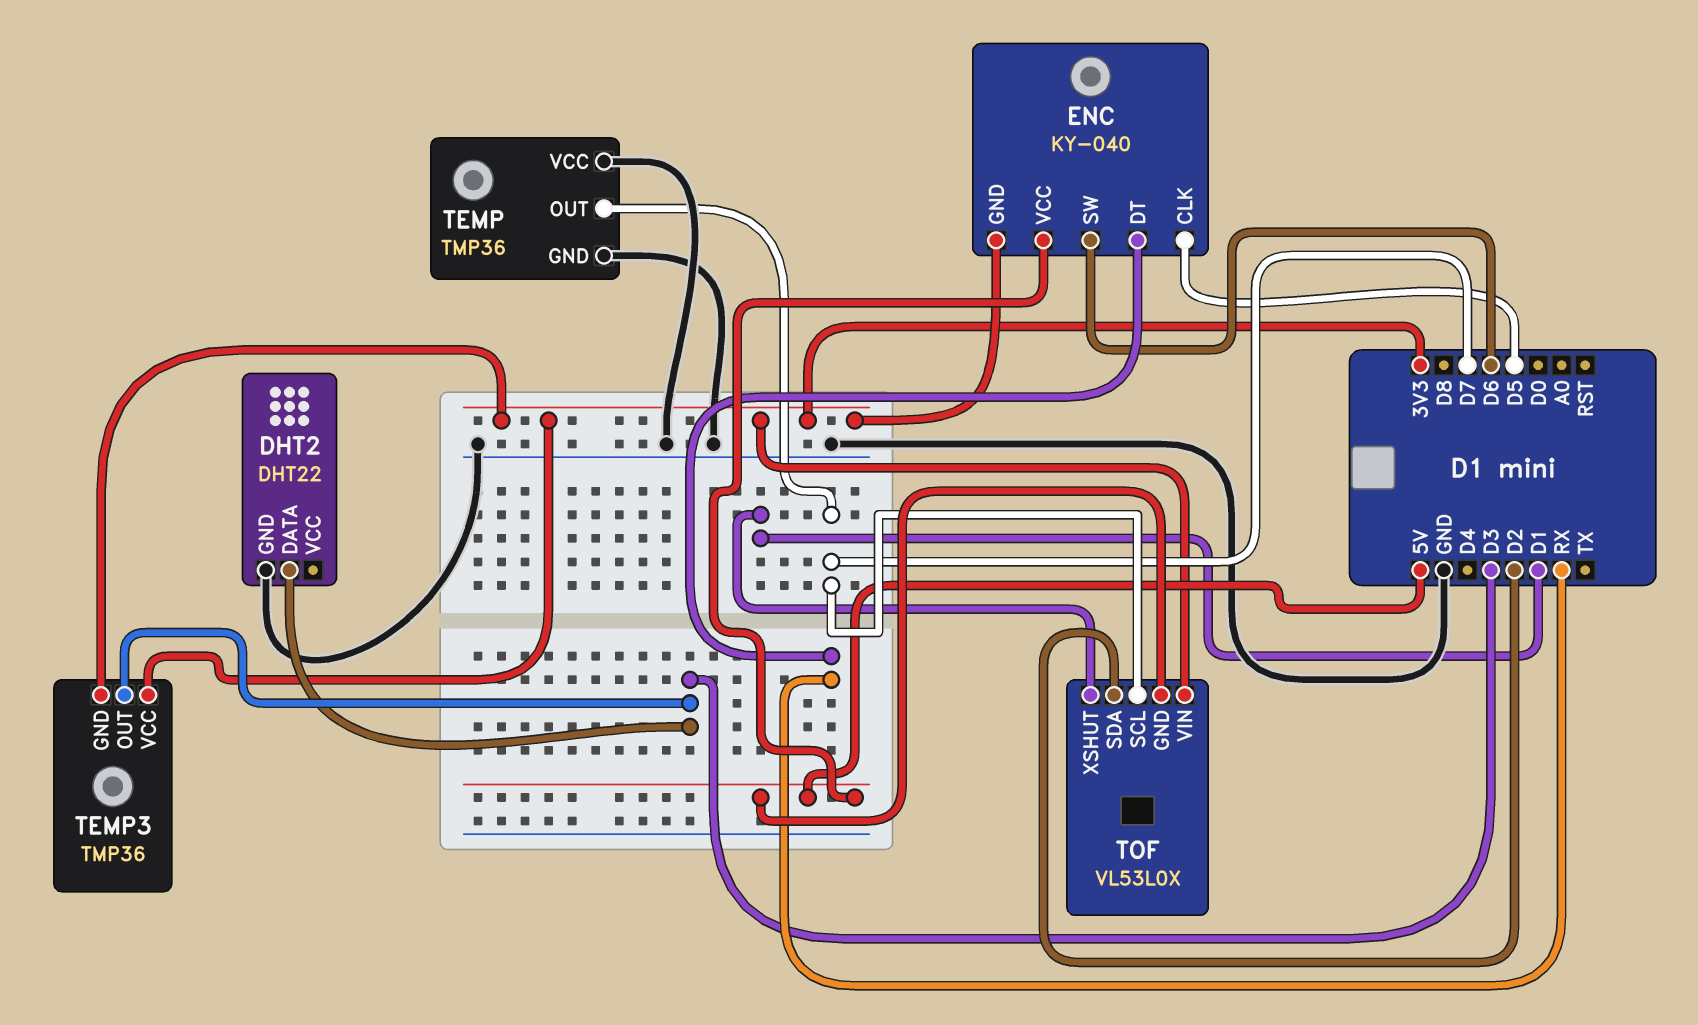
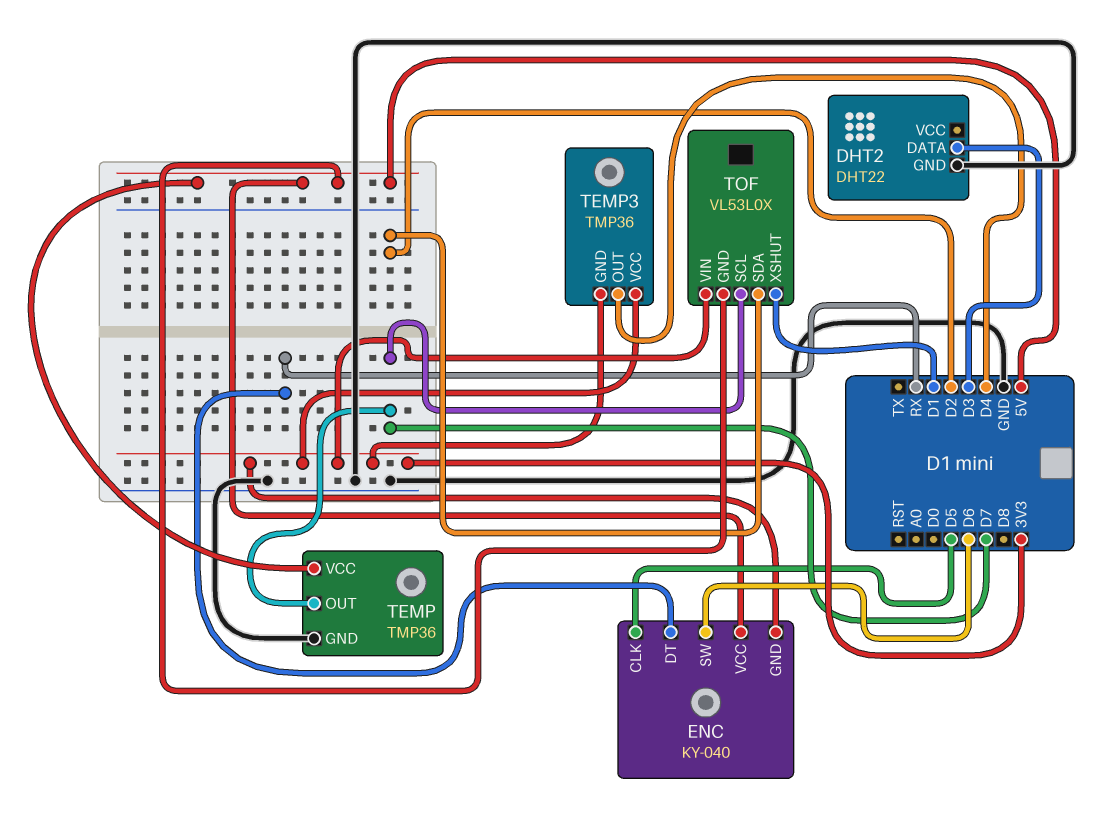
TEMP pin VCC: GND -> 5V
TEMP3 pin OUT: D3 -> D4

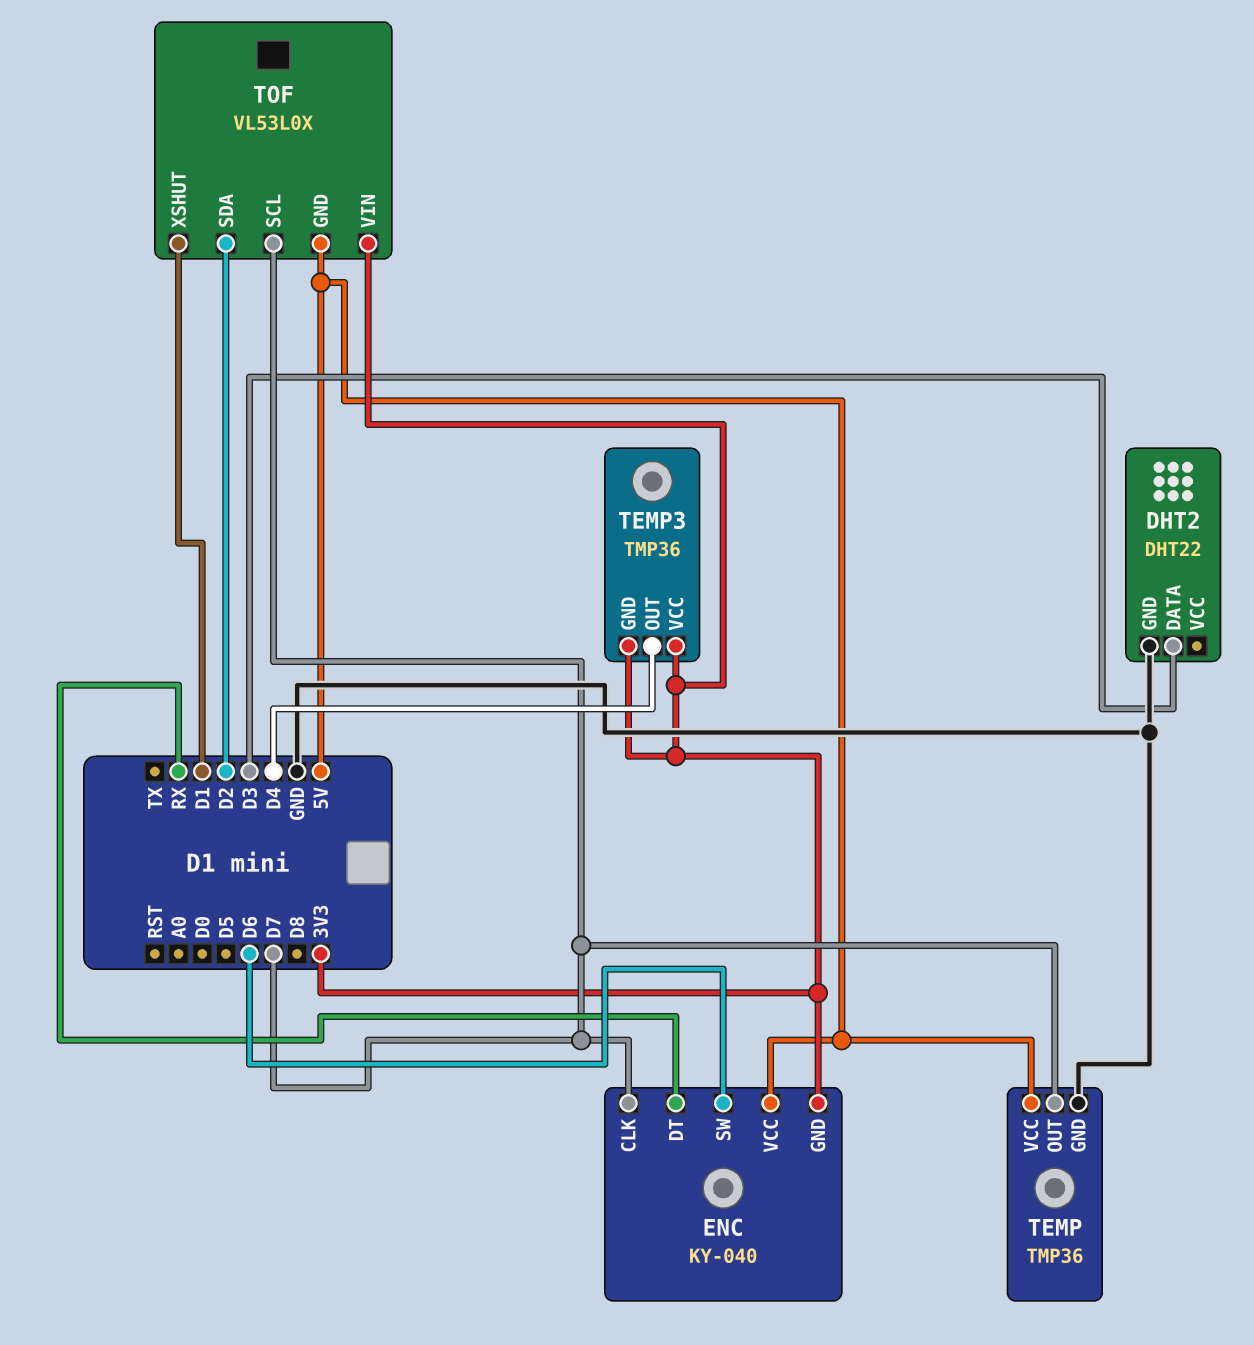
ENC pin CLK: D5 -> D7

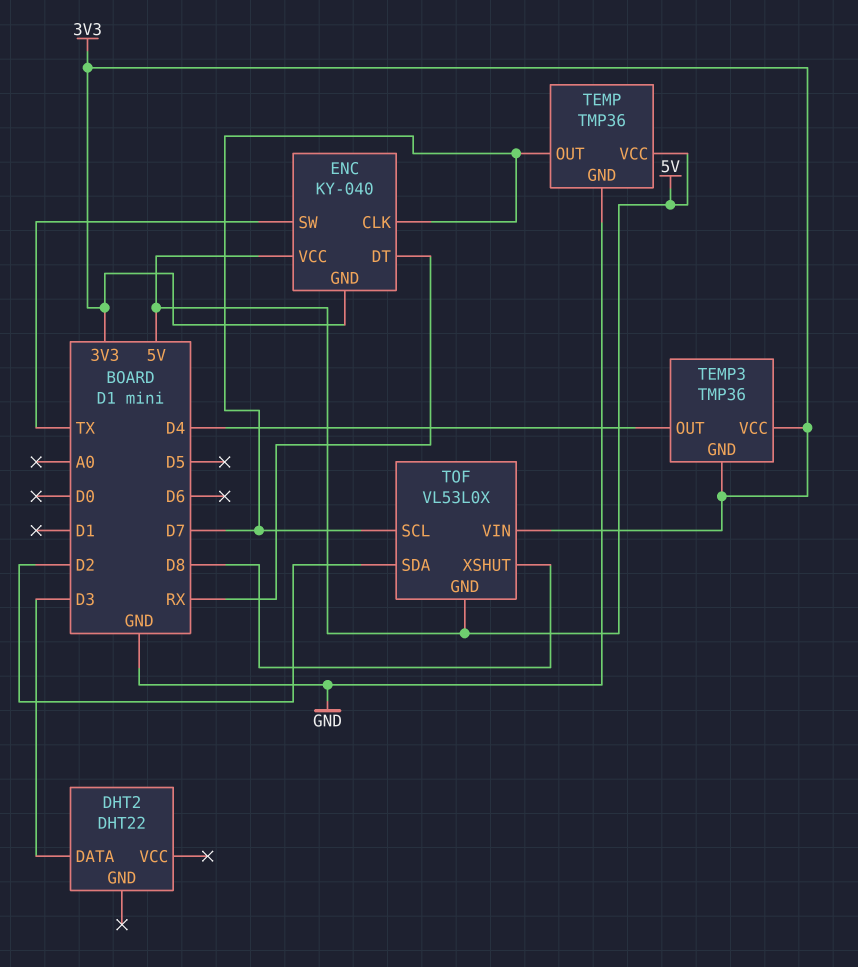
DHT2 pin GND: GND -> none
ENC pin SW: D6 -> TX
TOF pin XSHUT: D1 -> D8

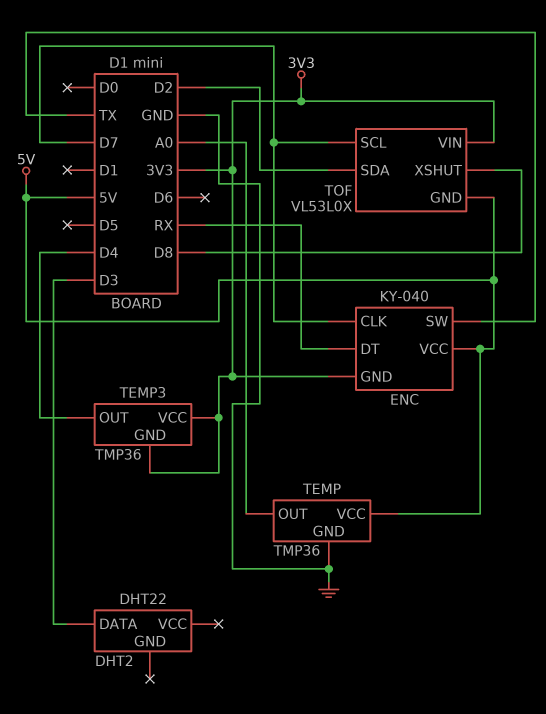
TEMP pin OUT: D7 -> A0

